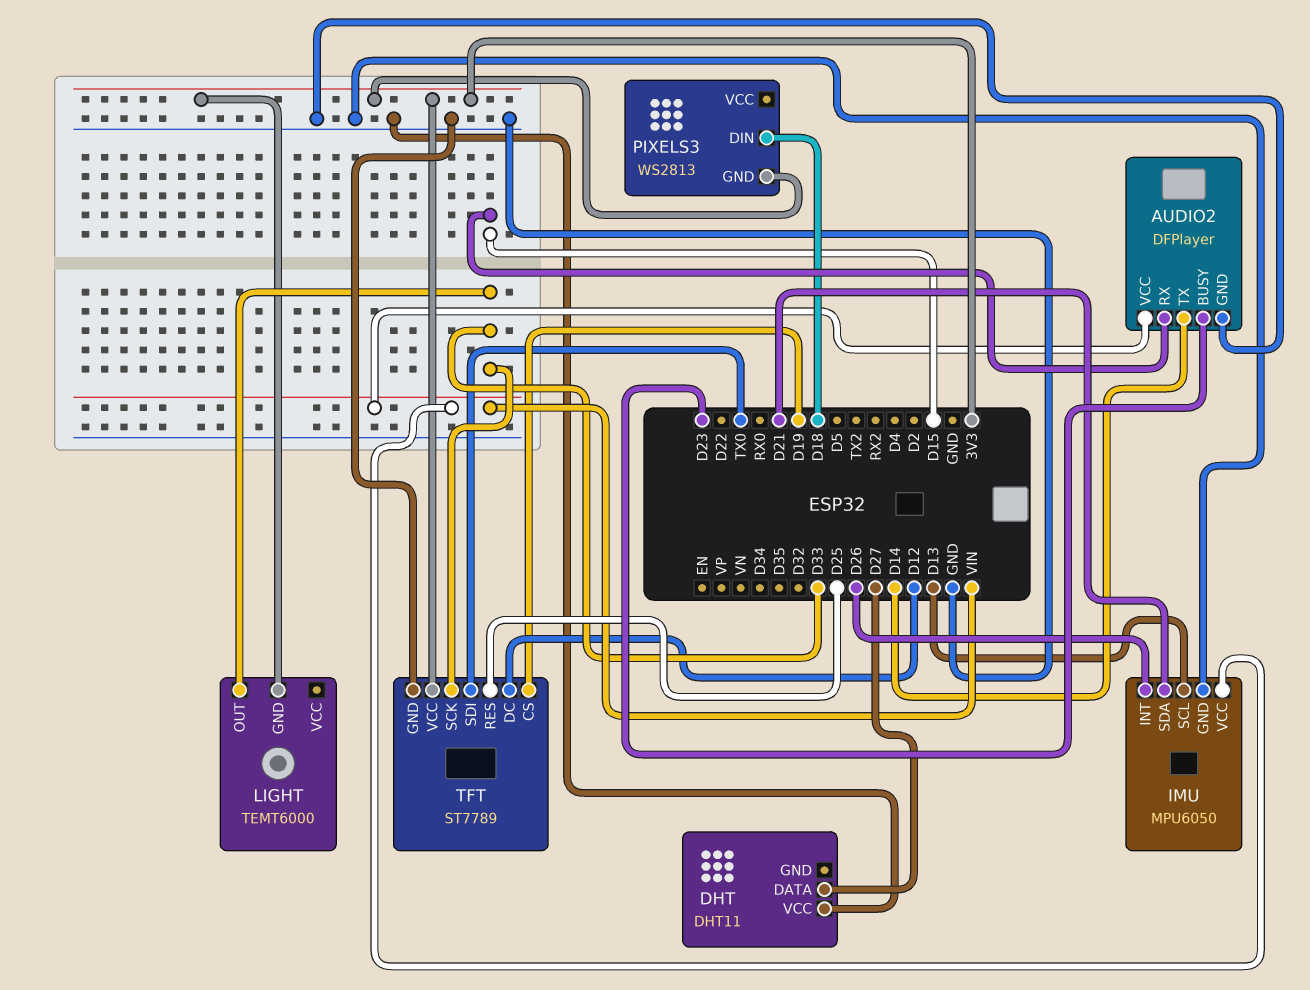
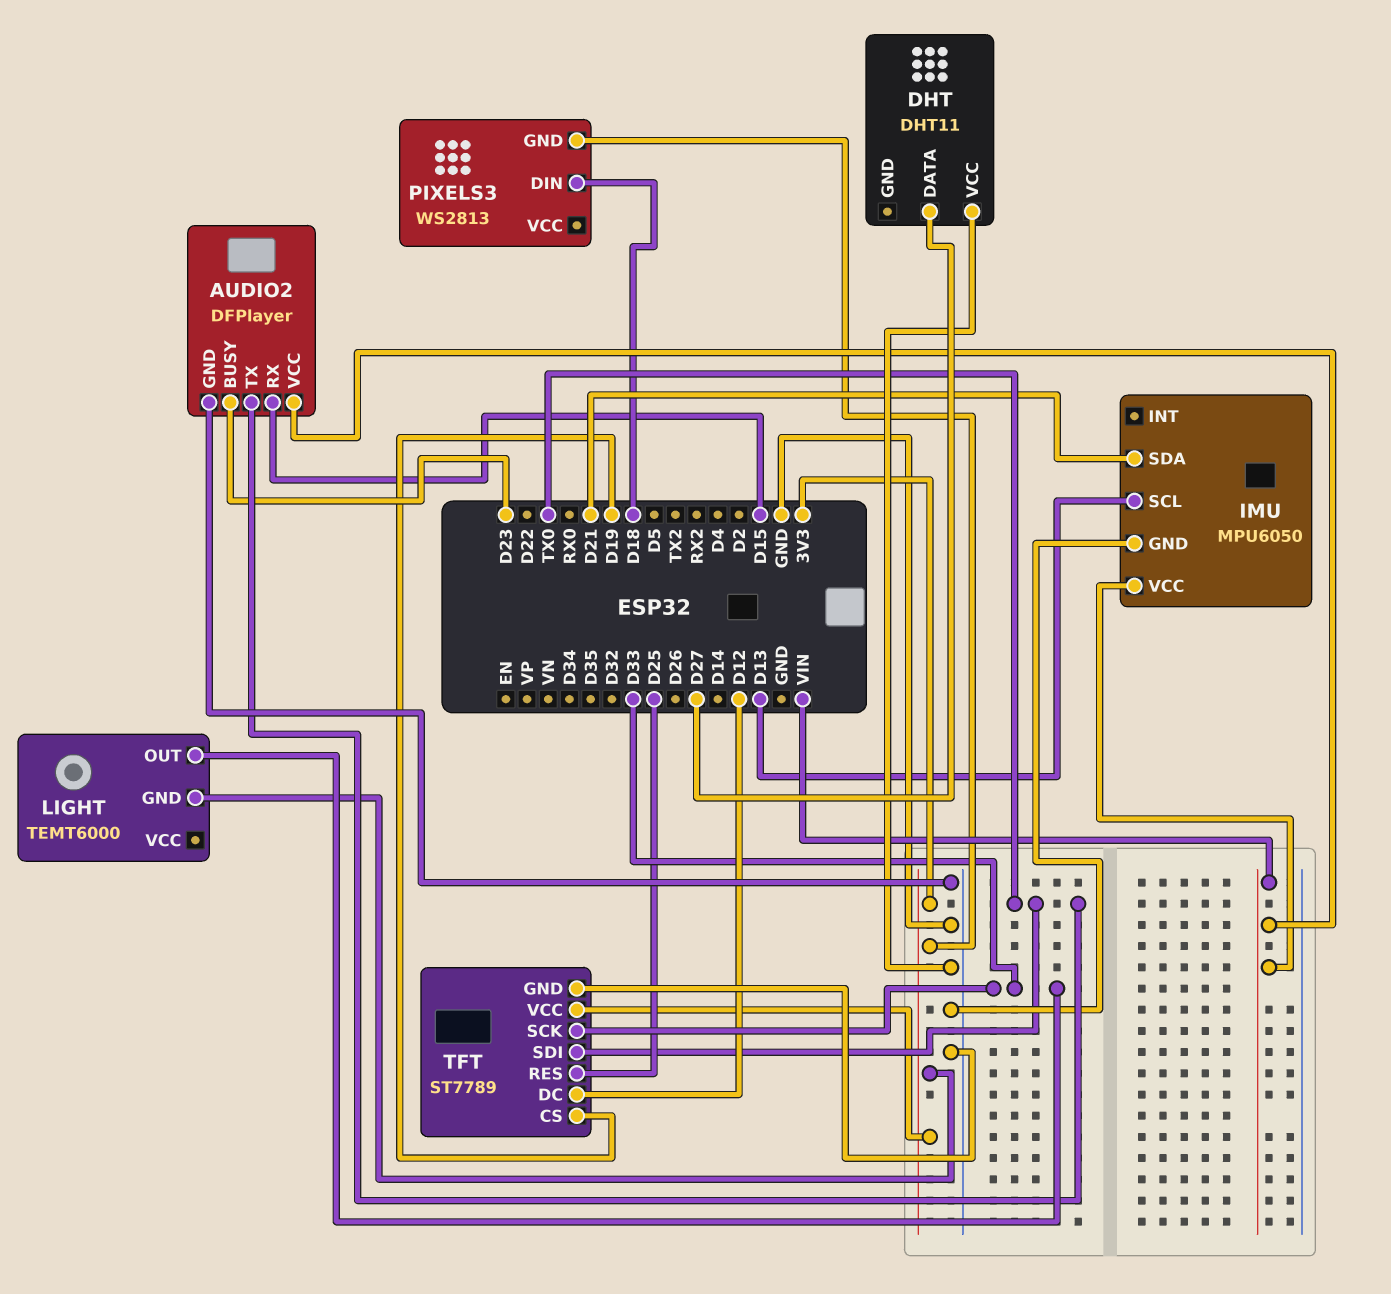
AUDIO2 pin TX: D14 -> TX0
IMU pin INT: D26 -> none

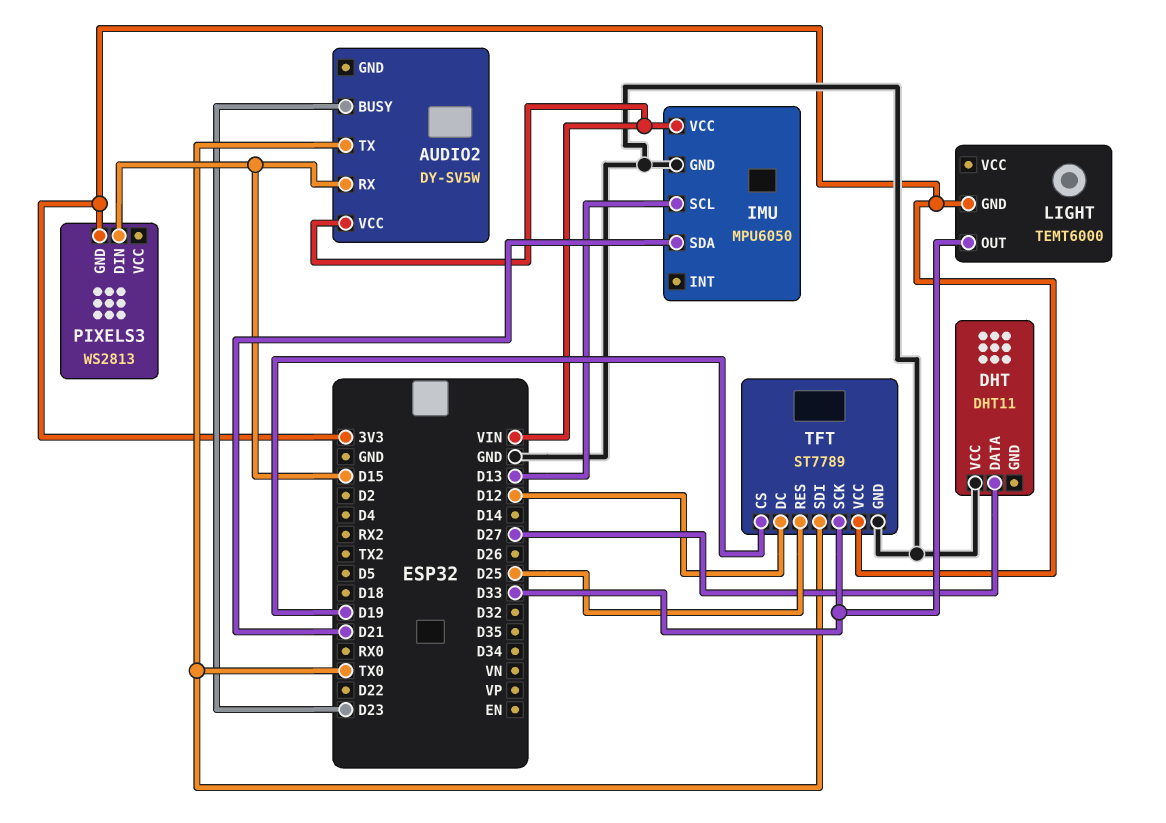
AUDIO2: DFPlayer -> DY-SV5W
AUDIO2 pin GND: GND -> none
PIXELS3 pin DIN: D18 -> D15

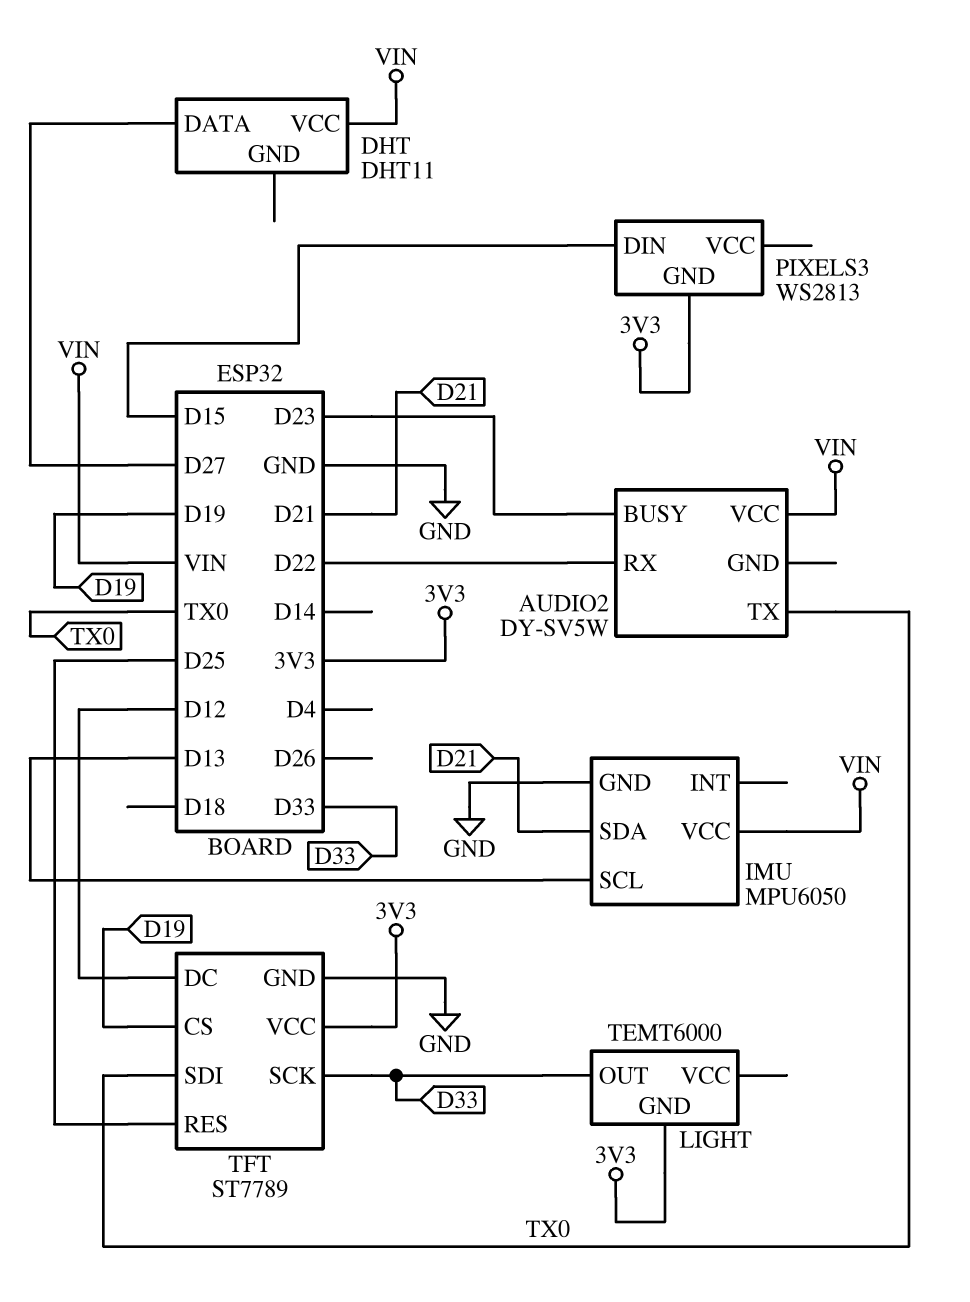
AUDIO2 pin RX: D15 -> D22
DHT pin VCC: GND -> VIN

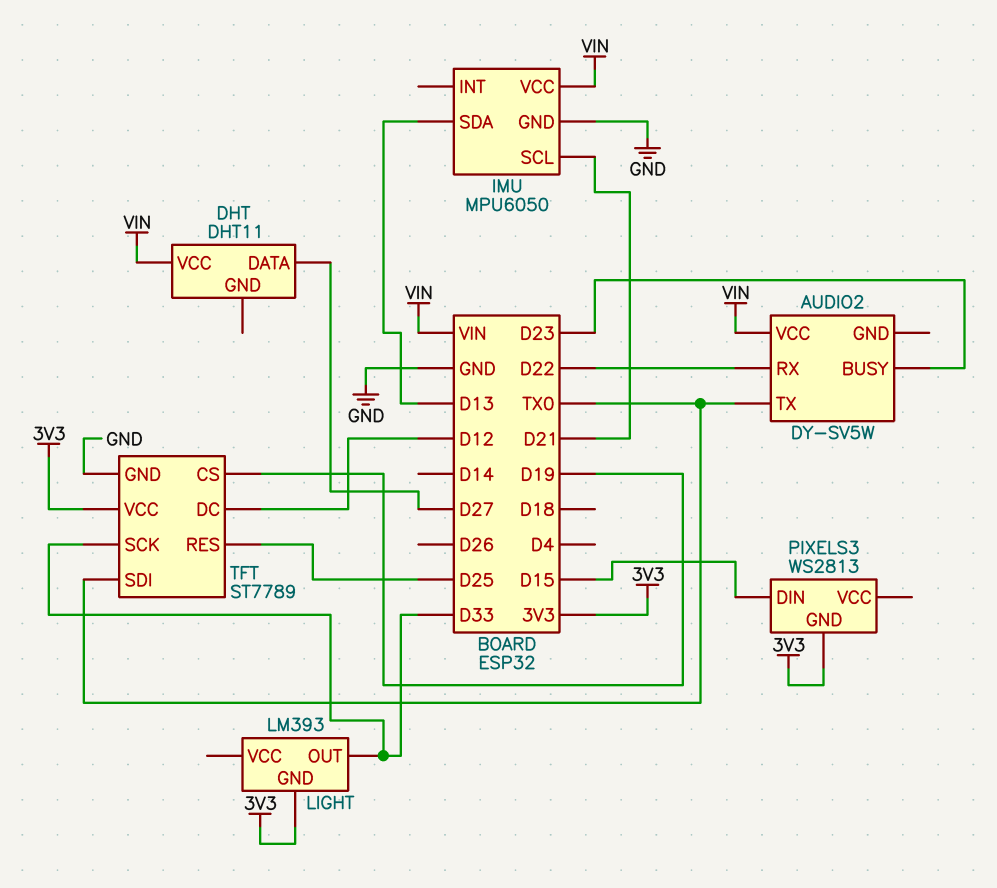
IMU pin SCL: D13 -> D21
IMU pin SDA: D21 -> D13
LIGHT: TEMT6000 -> LM393

